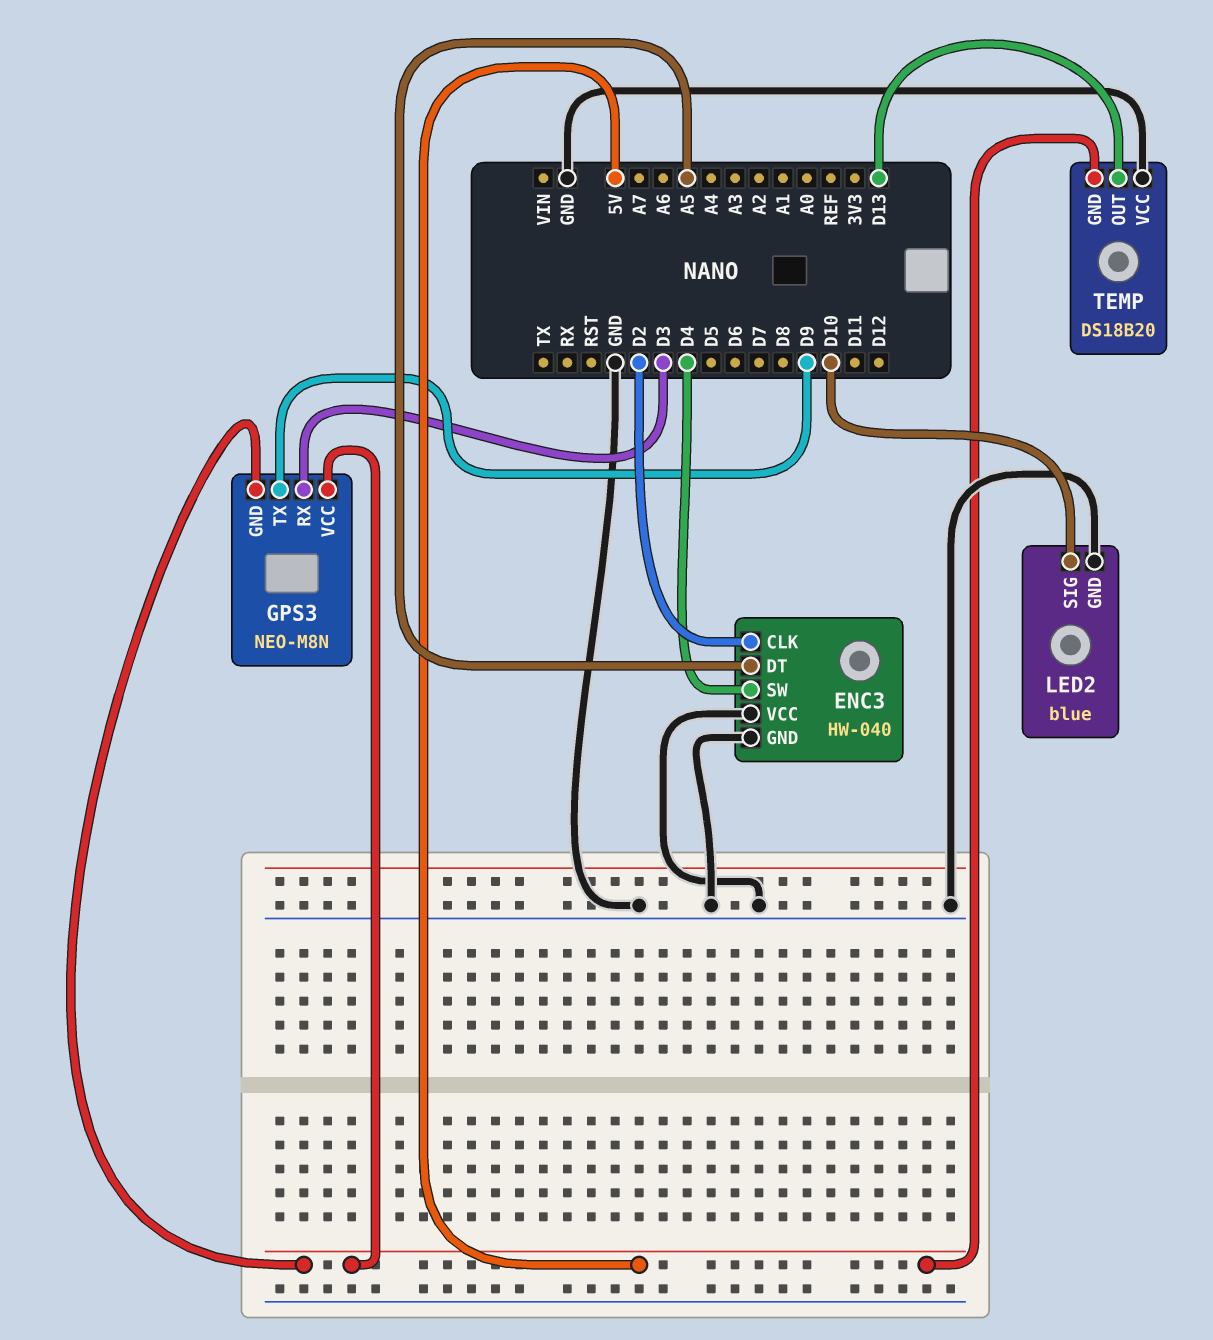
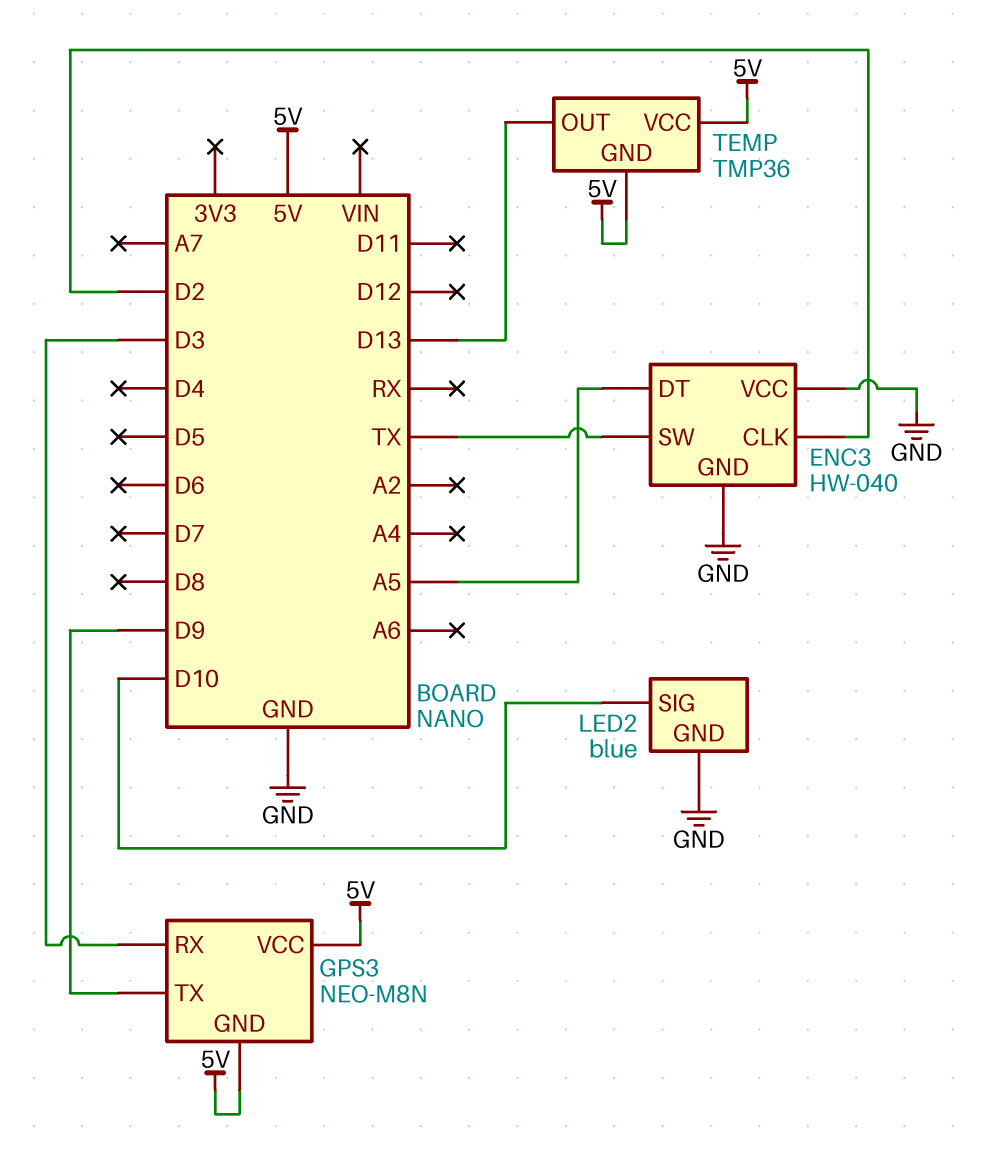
ENC3 pin SW: D4 -> TX
TEMP: DS18B20 -> TMP36
TEMP pin VCC: GND -> 5V

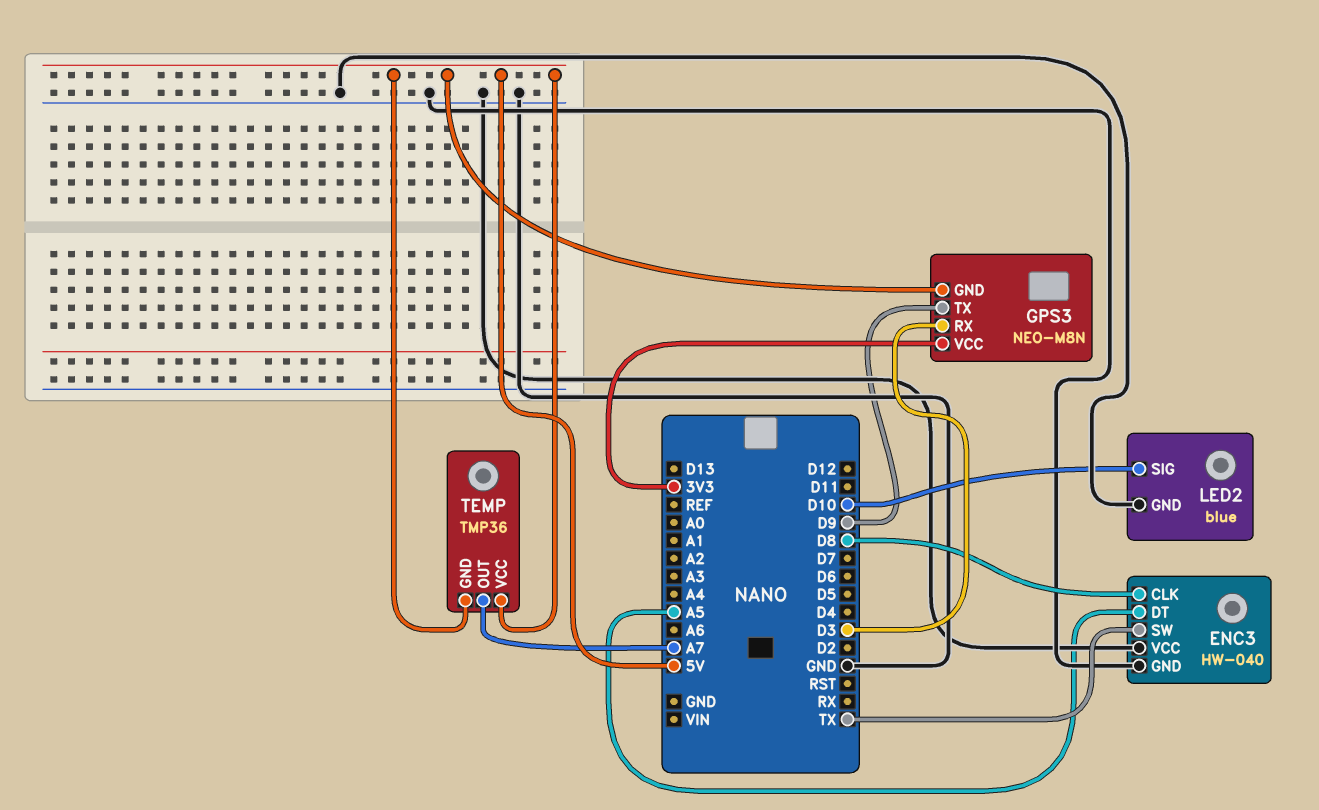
ENC3 pin CLK: D2 -> D8
GPS3 pin VCC: 5V -> 3V3
TEMP pin OUT: D13 -> A7

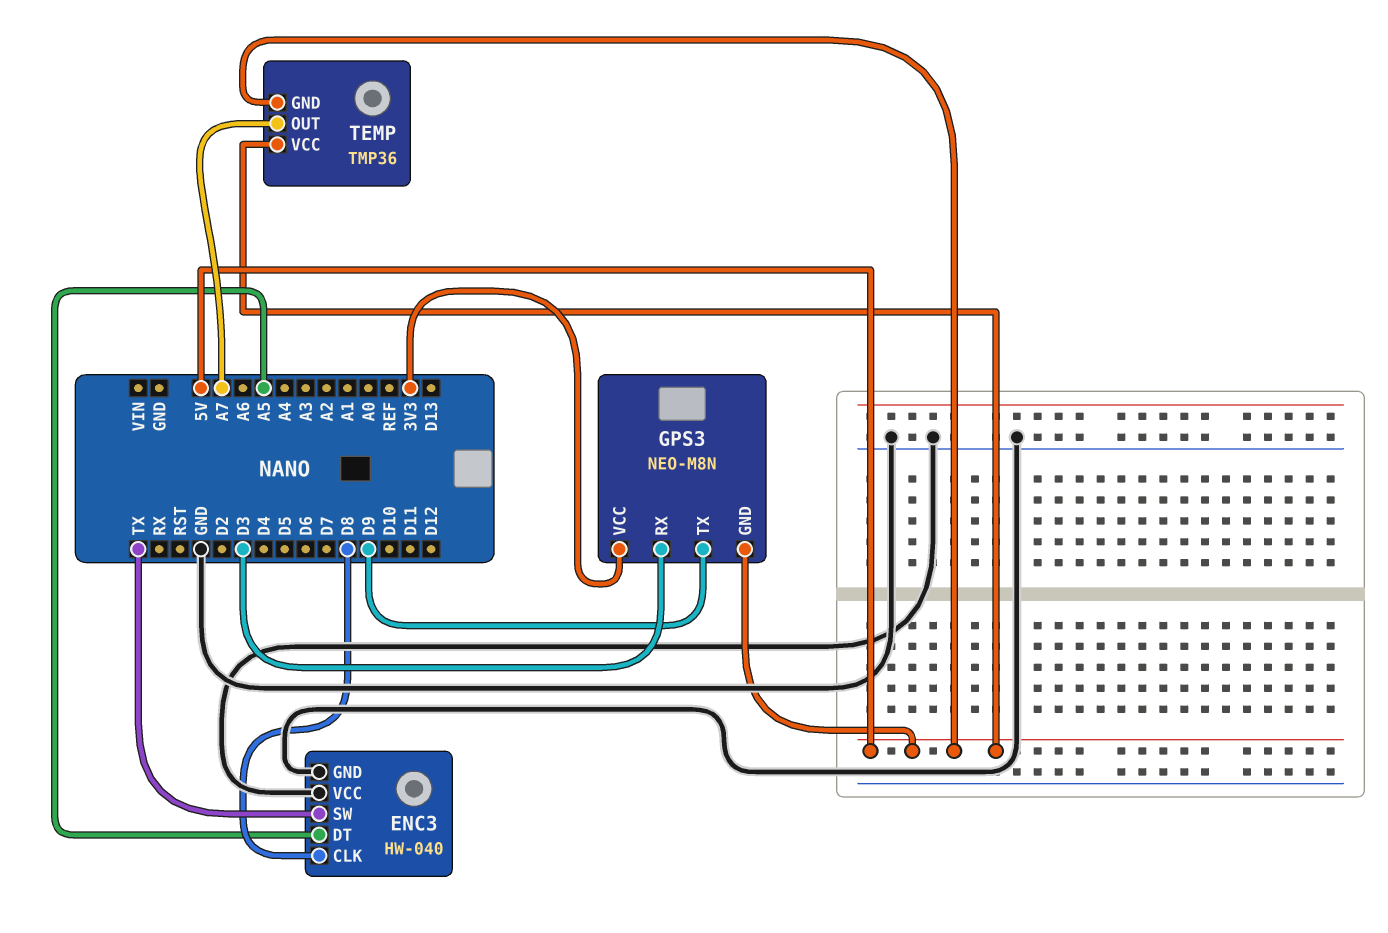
LED2: blue -> none
LED2 pin GND: GND -> none
LED2 pin SIG: D10 -> none

